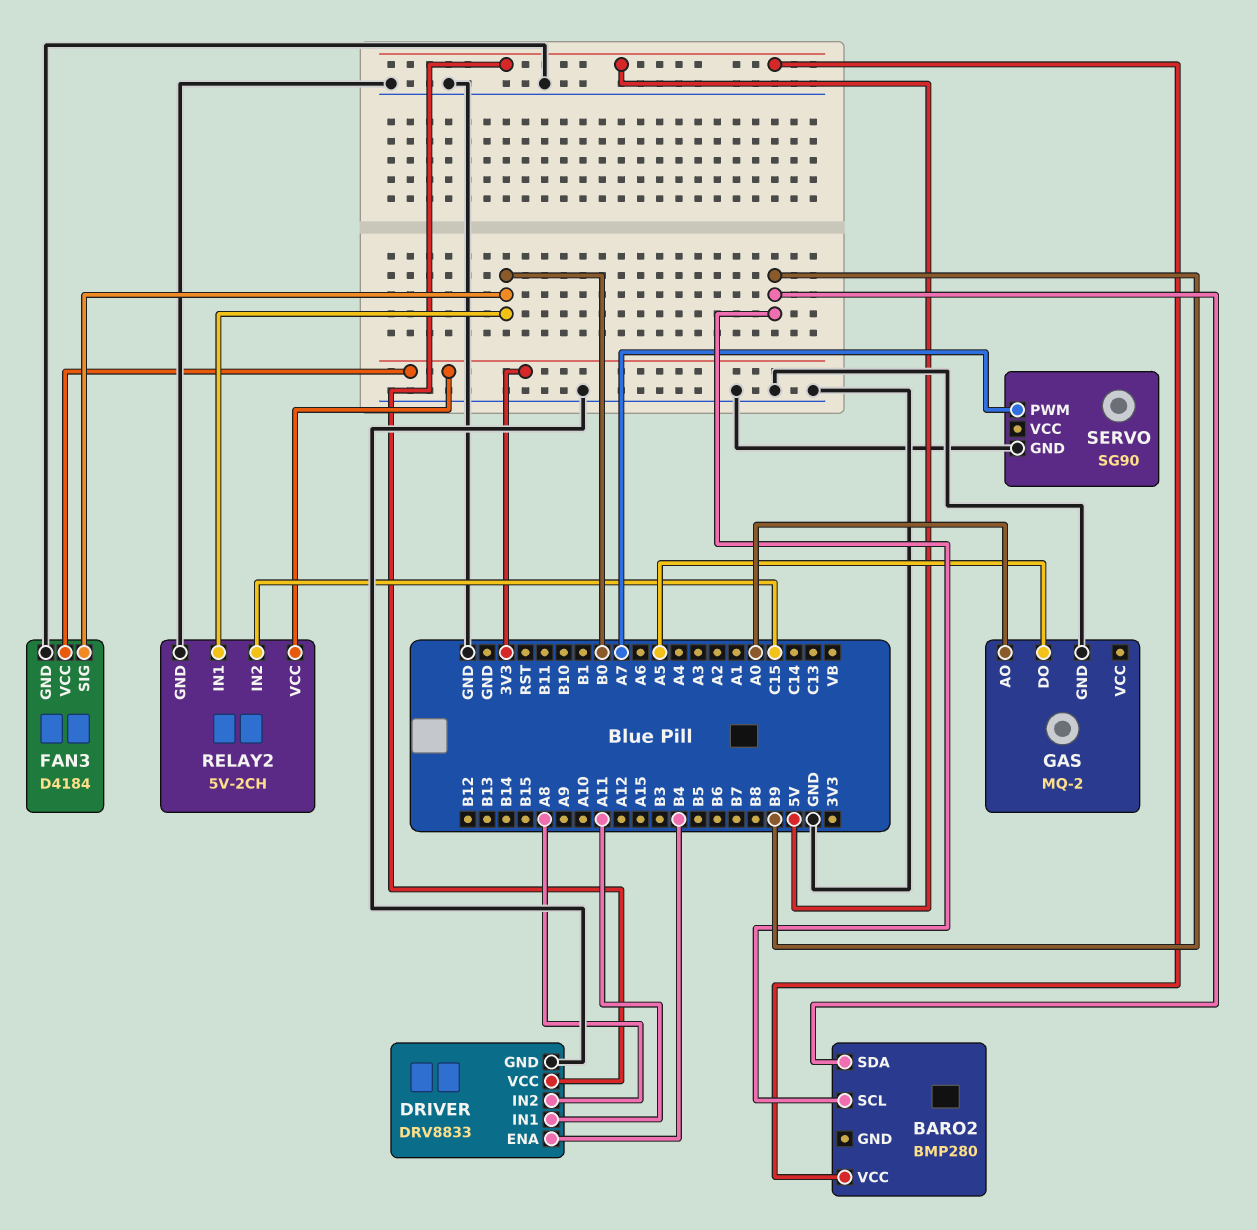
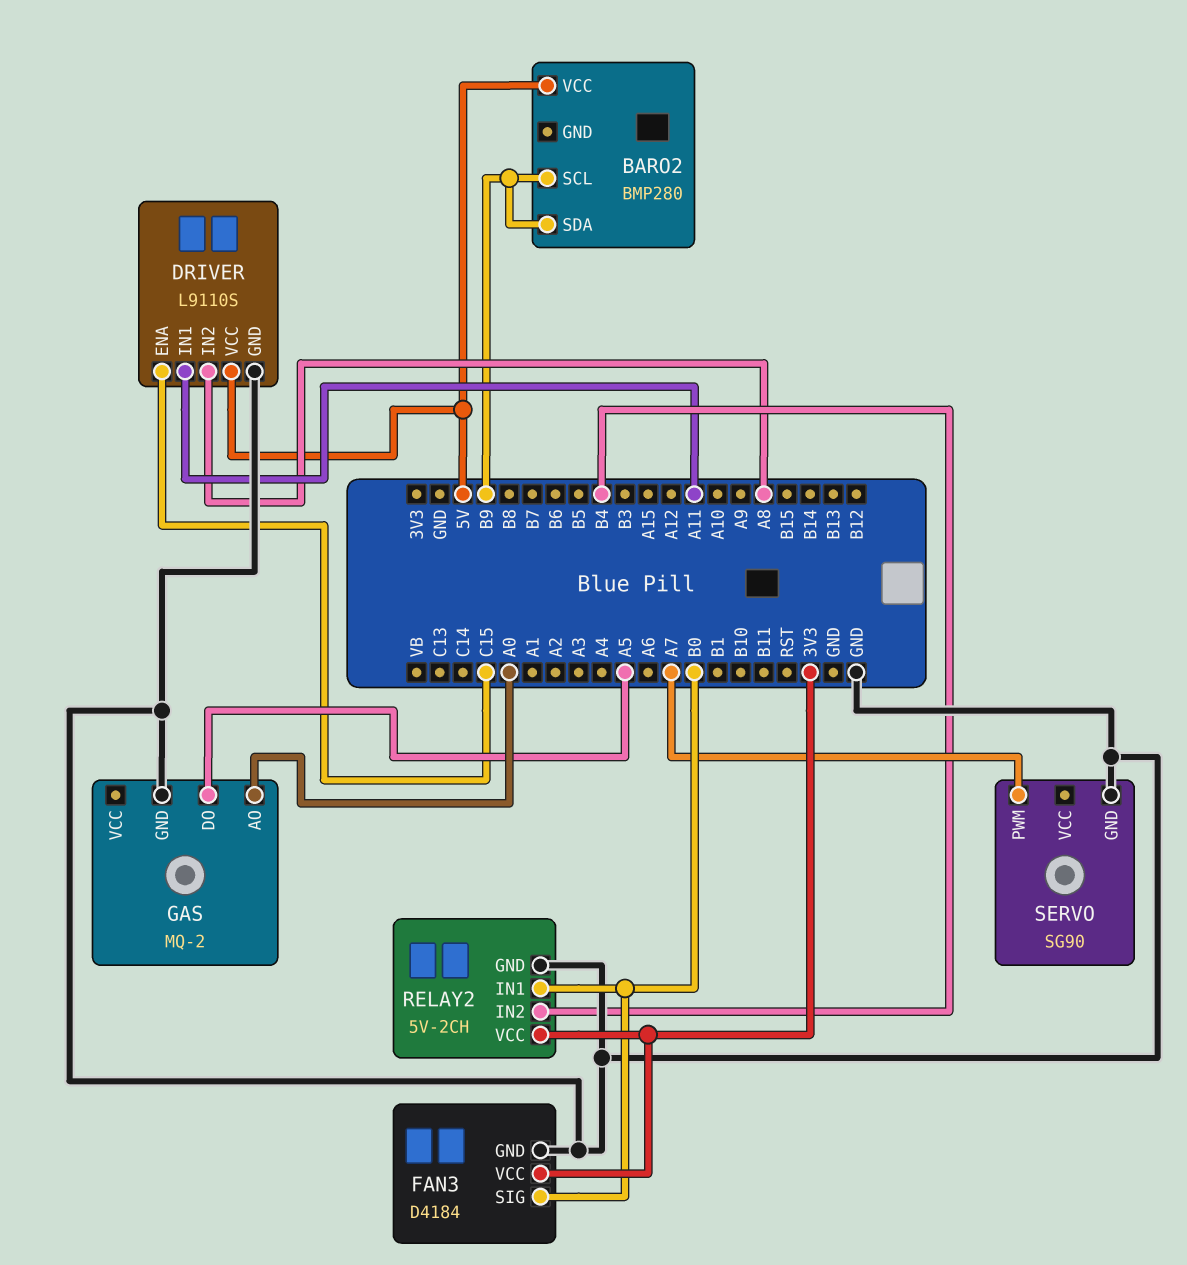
DRIVER: DRV8833 -> L9110S
DRIVER pin ENA: B4 -> C15
RELAY2 pin IN2: C15 -> B4

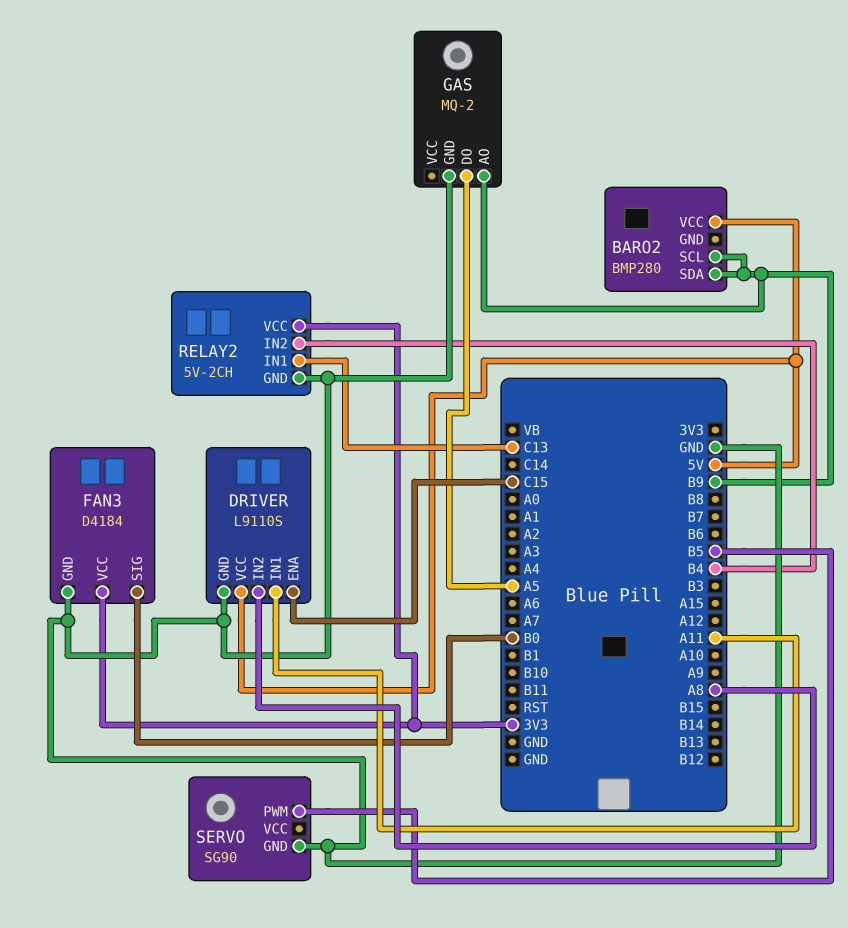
GAS pin AO: A0 -> B9
RELAY2 pin IN1: B0 -> C13
SERVO pin PWM: A7 -> B5

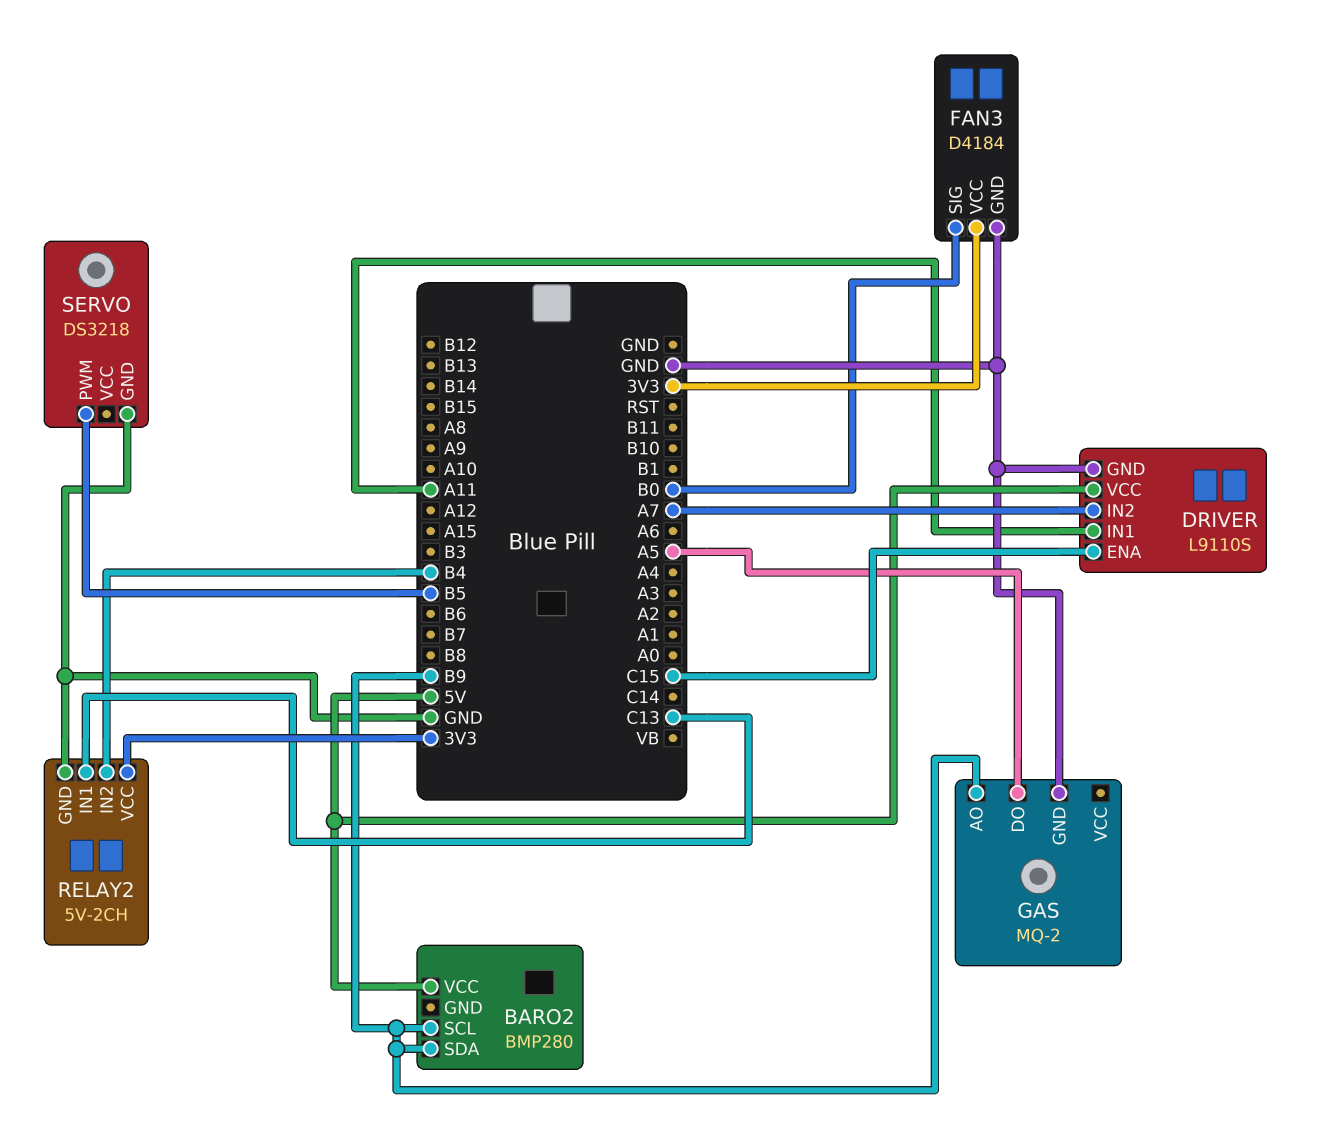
DRIVER pin IN2: A8 -> A7
SERVO: SG90 -> DS3218

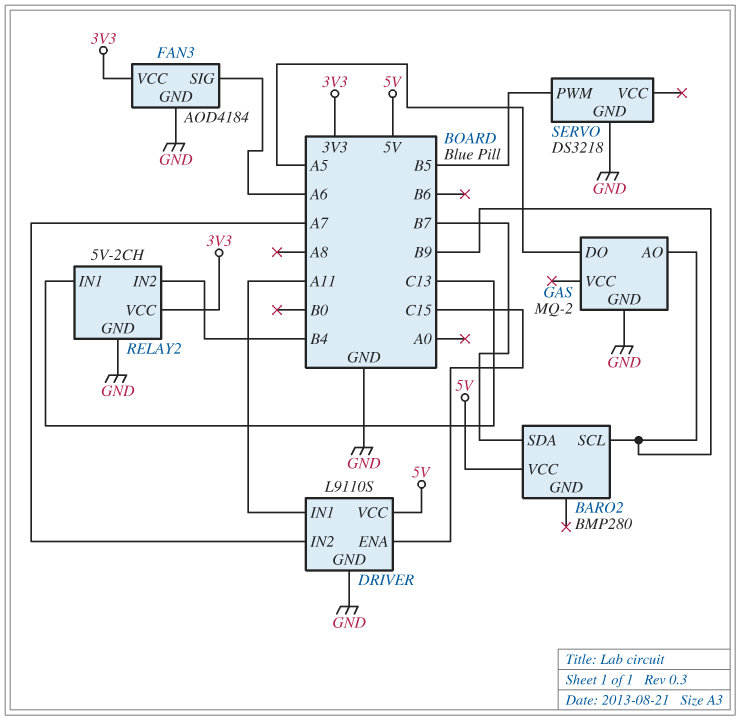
BARO2 pin SDA: B9 -> B7
FAN3: D4184 -> AOD4184
FAN3 pin SIG: B0 -> A6

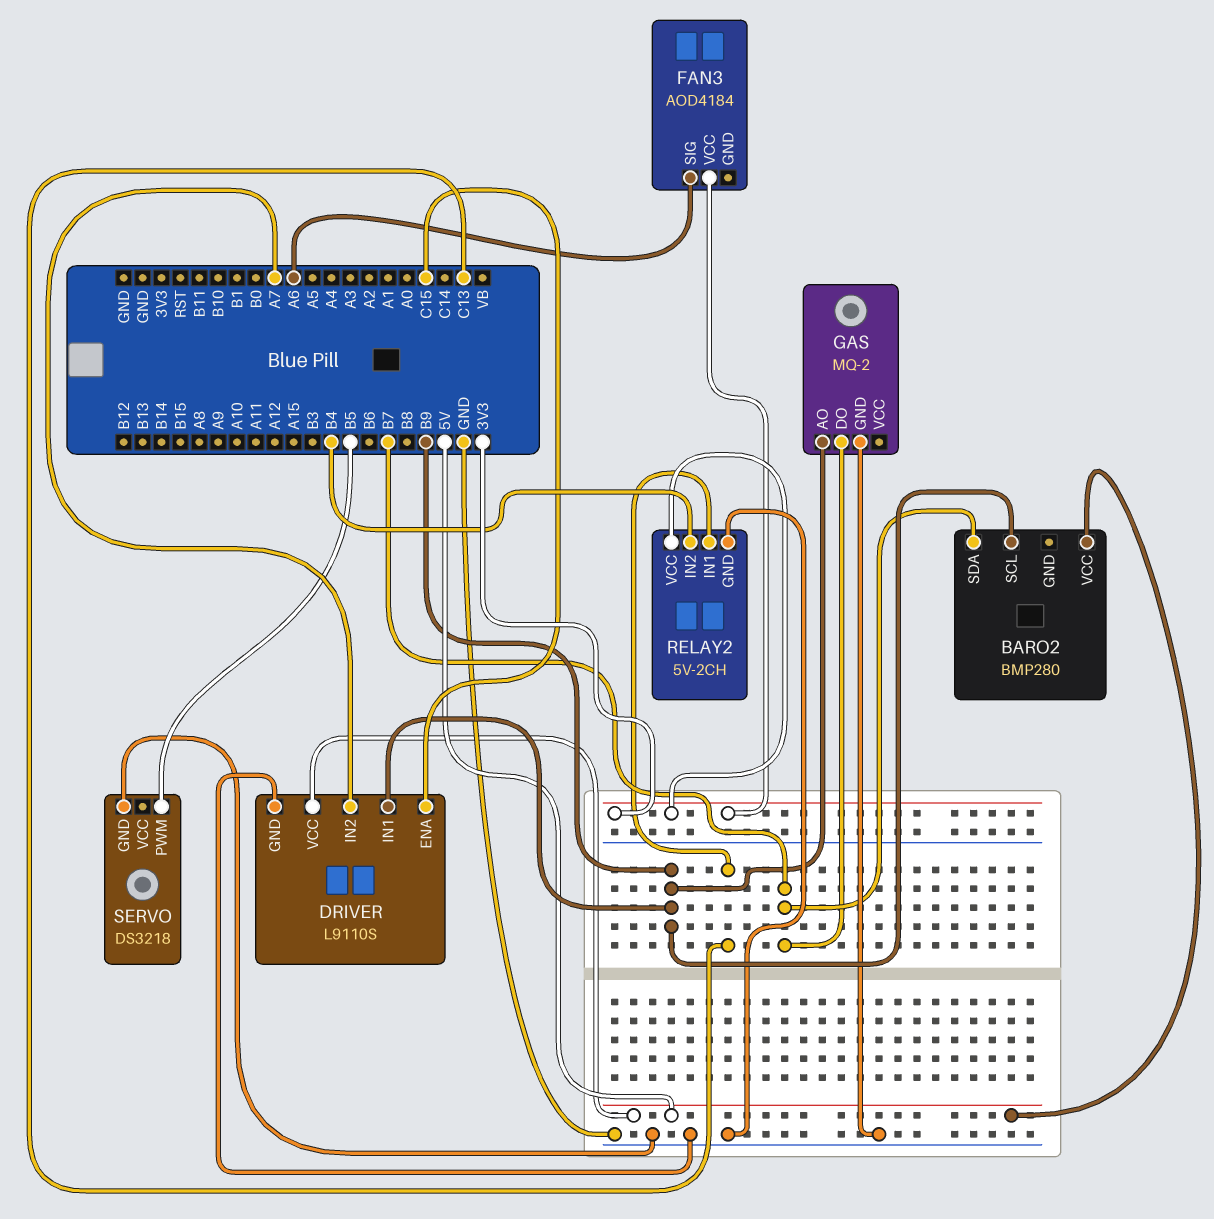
DRIVER pin IN1: A11 -> B9
FAN3 pin GND: GND -> none
GAS pin DO: A5 -> B7

